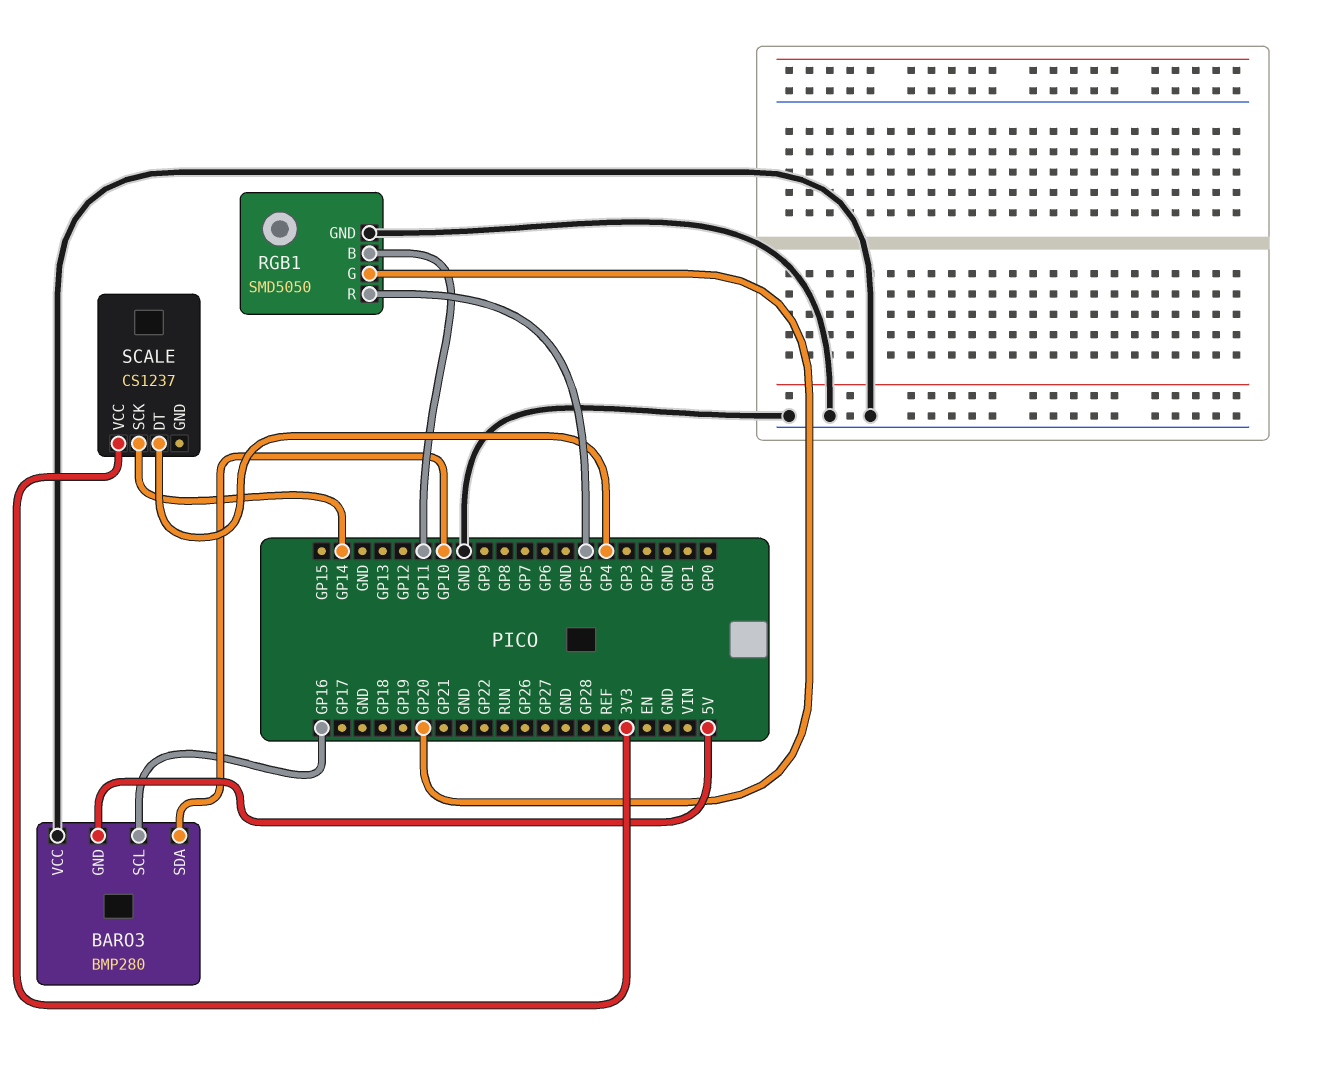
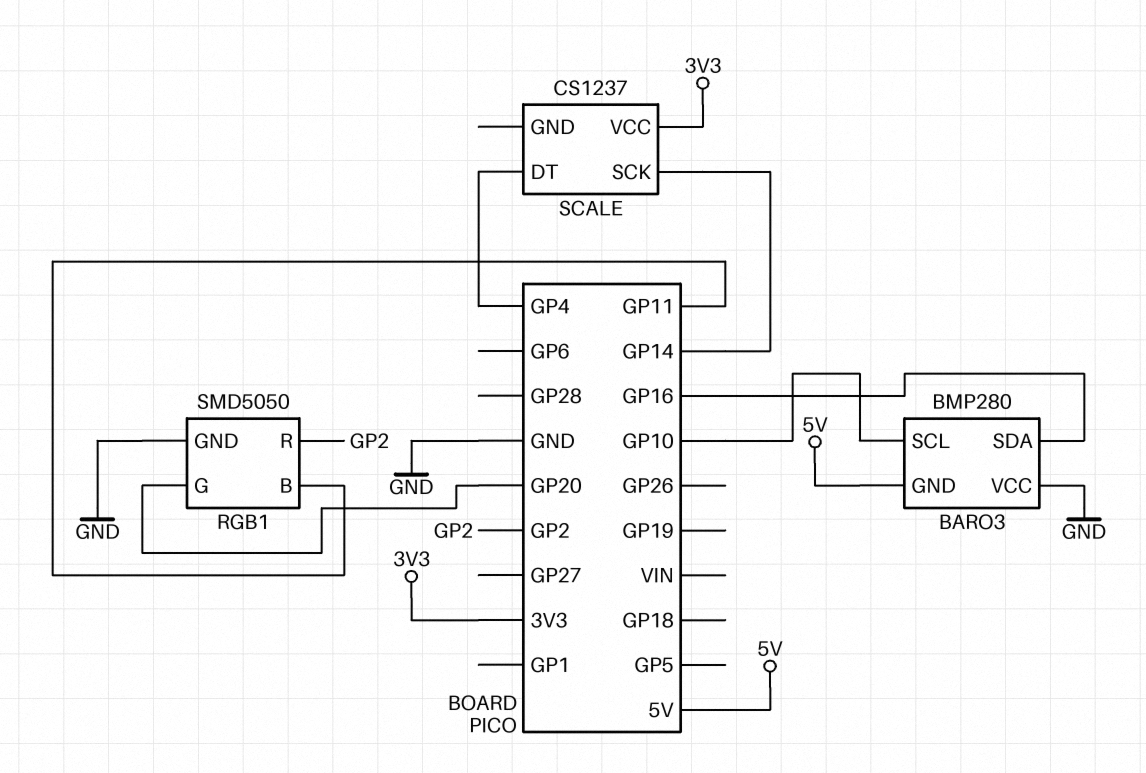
BARO3 pin SCL: GP16 -> GP10
BARO3 pin SDA: GP10 -> GP16
RGB1 pin R: GP5 -> GP2

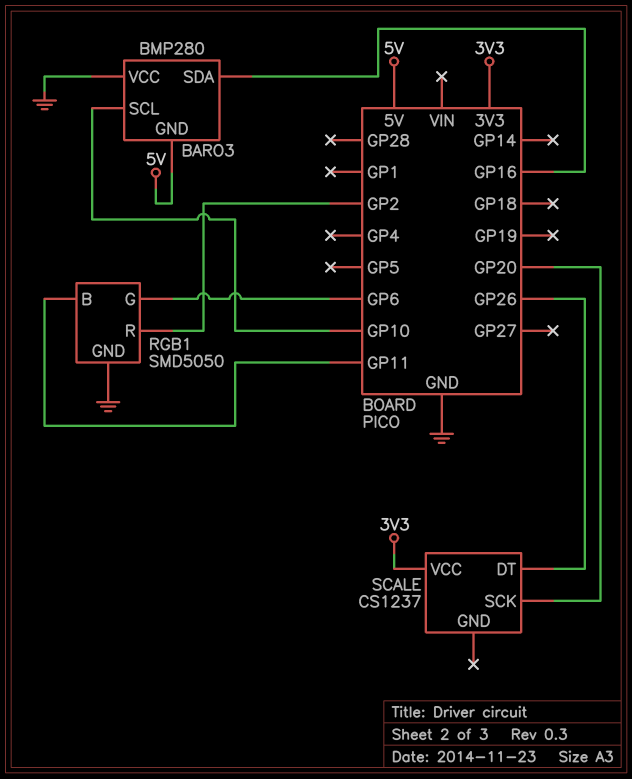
RGB1 pin G: GP20 -> GP6
SCALE pin DT: GP4 -> GP26
SCALE pin SCK: GP14 -> GP20

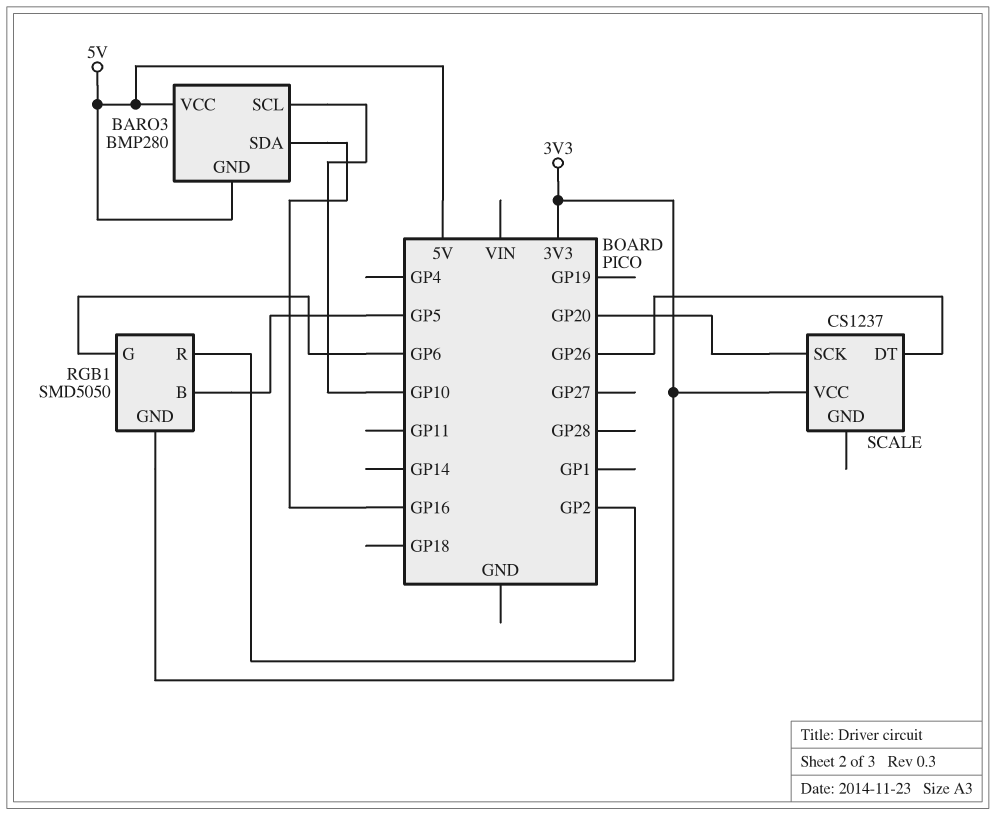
BARO3 pin VCC: GND -> 5V
RGB1 pin B: GP11 -> GP5
RGB1 pin GND: GND -> 3V3

